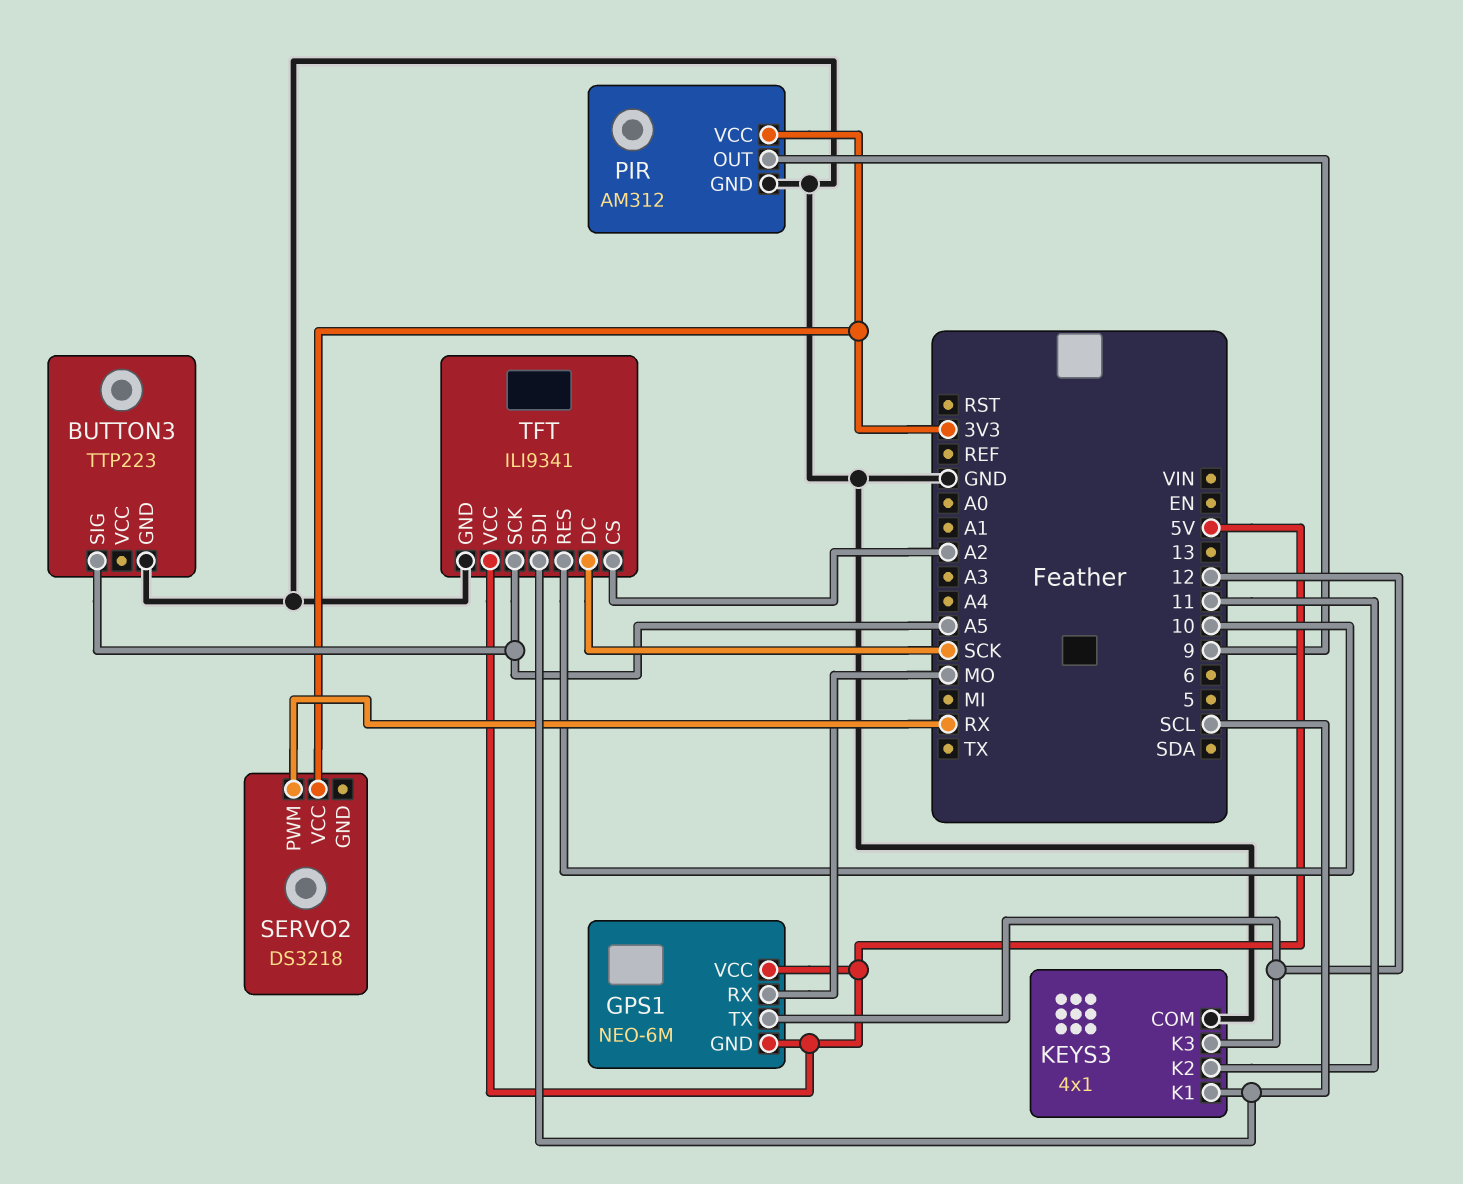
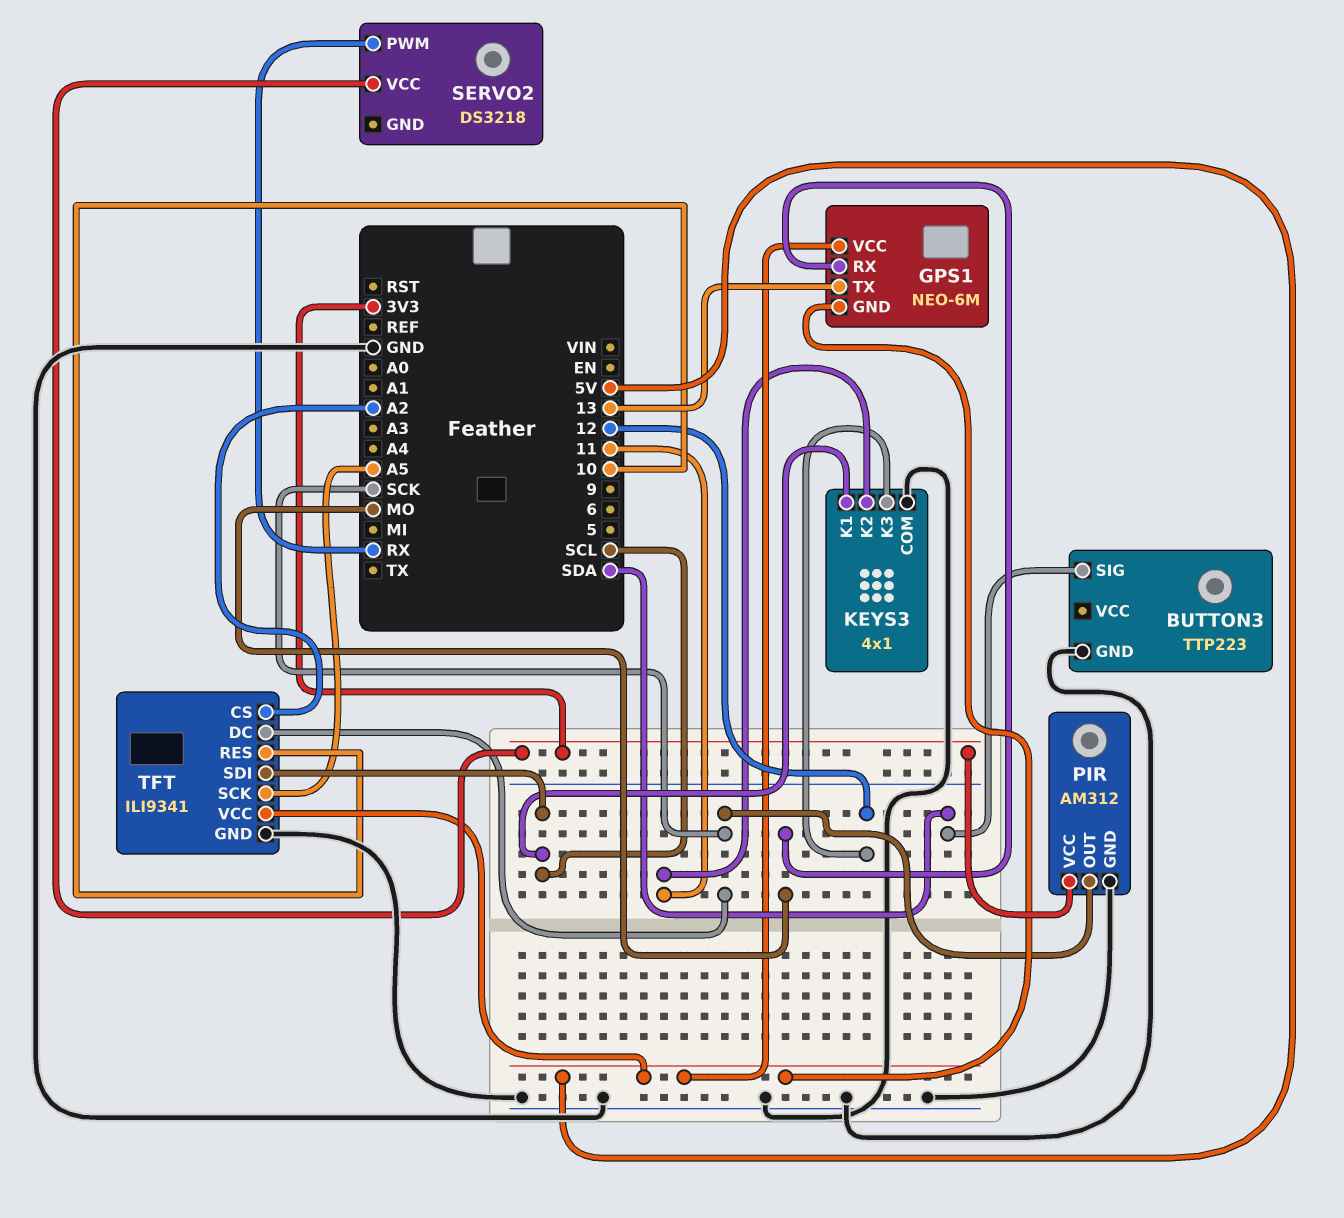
BUTTON3 pin SIG: A5 -> SDA
GPS1 pin TX: 12 -> 13
PIR pin OUT: 9 -> SCK

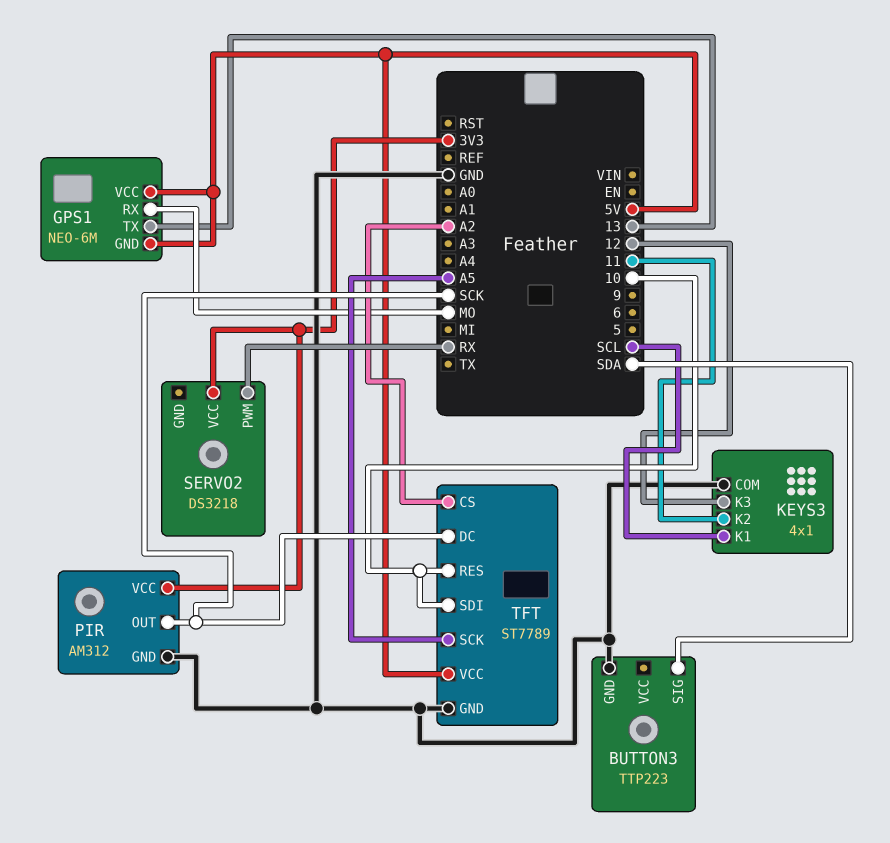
TFT: ILI9341 -> ST7789
TFT pin SDI: SCL -> 10

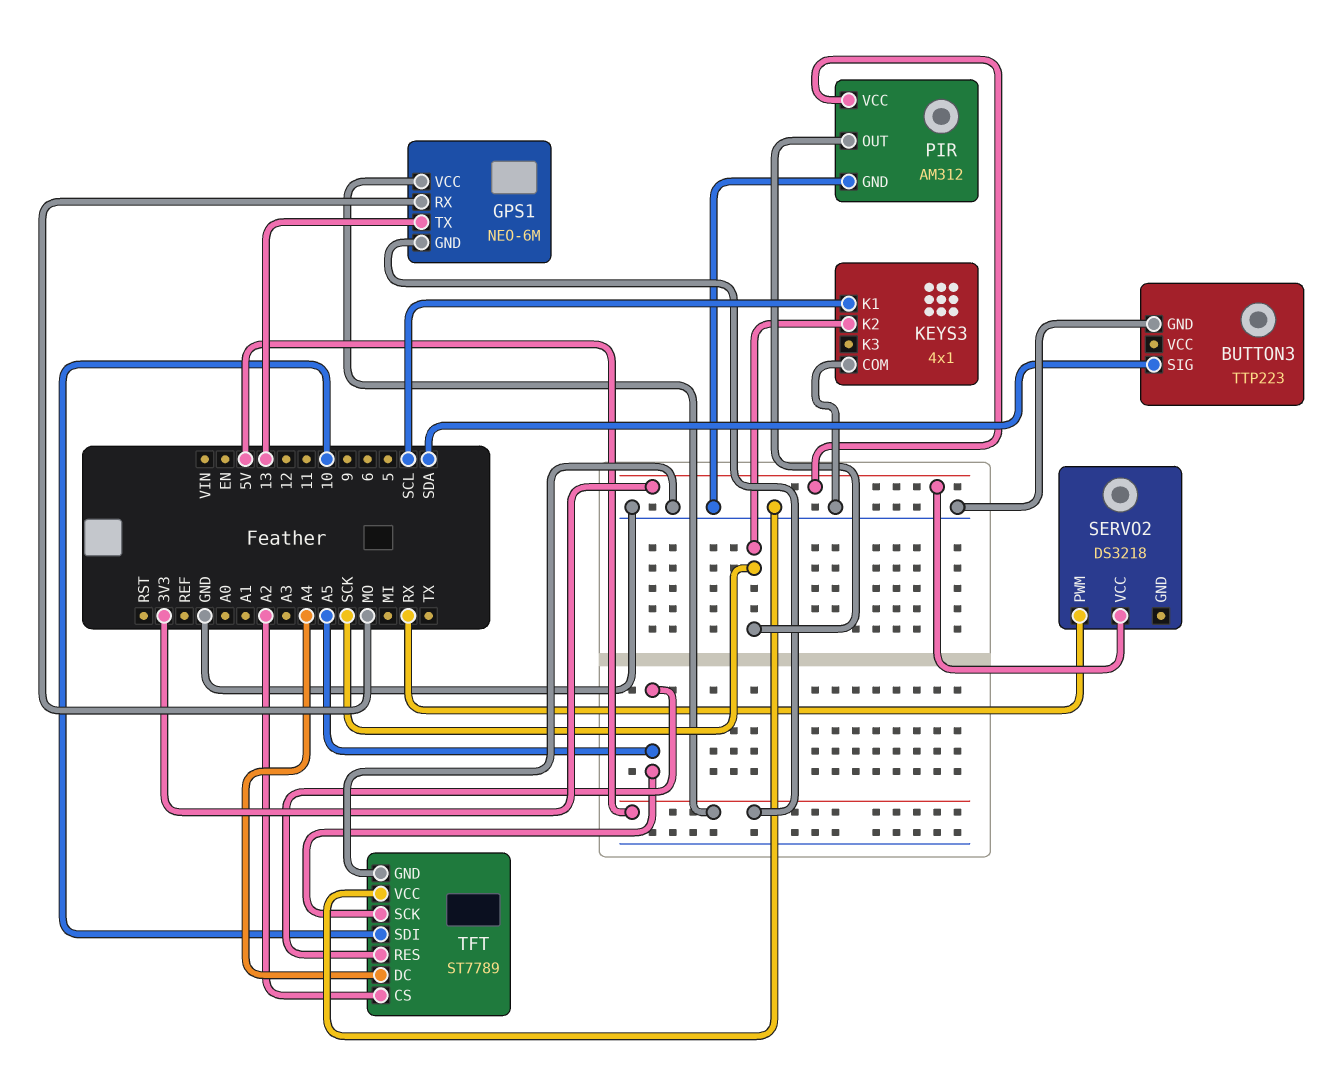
KEYS3 pin K2: 11 -> SCK
KEYS3 pin K3: 12 -> none
TFT pin DC: SCK -> A4
TFT pin RES: 10 -> A5
TFT pin VCC: 5V -> GND

